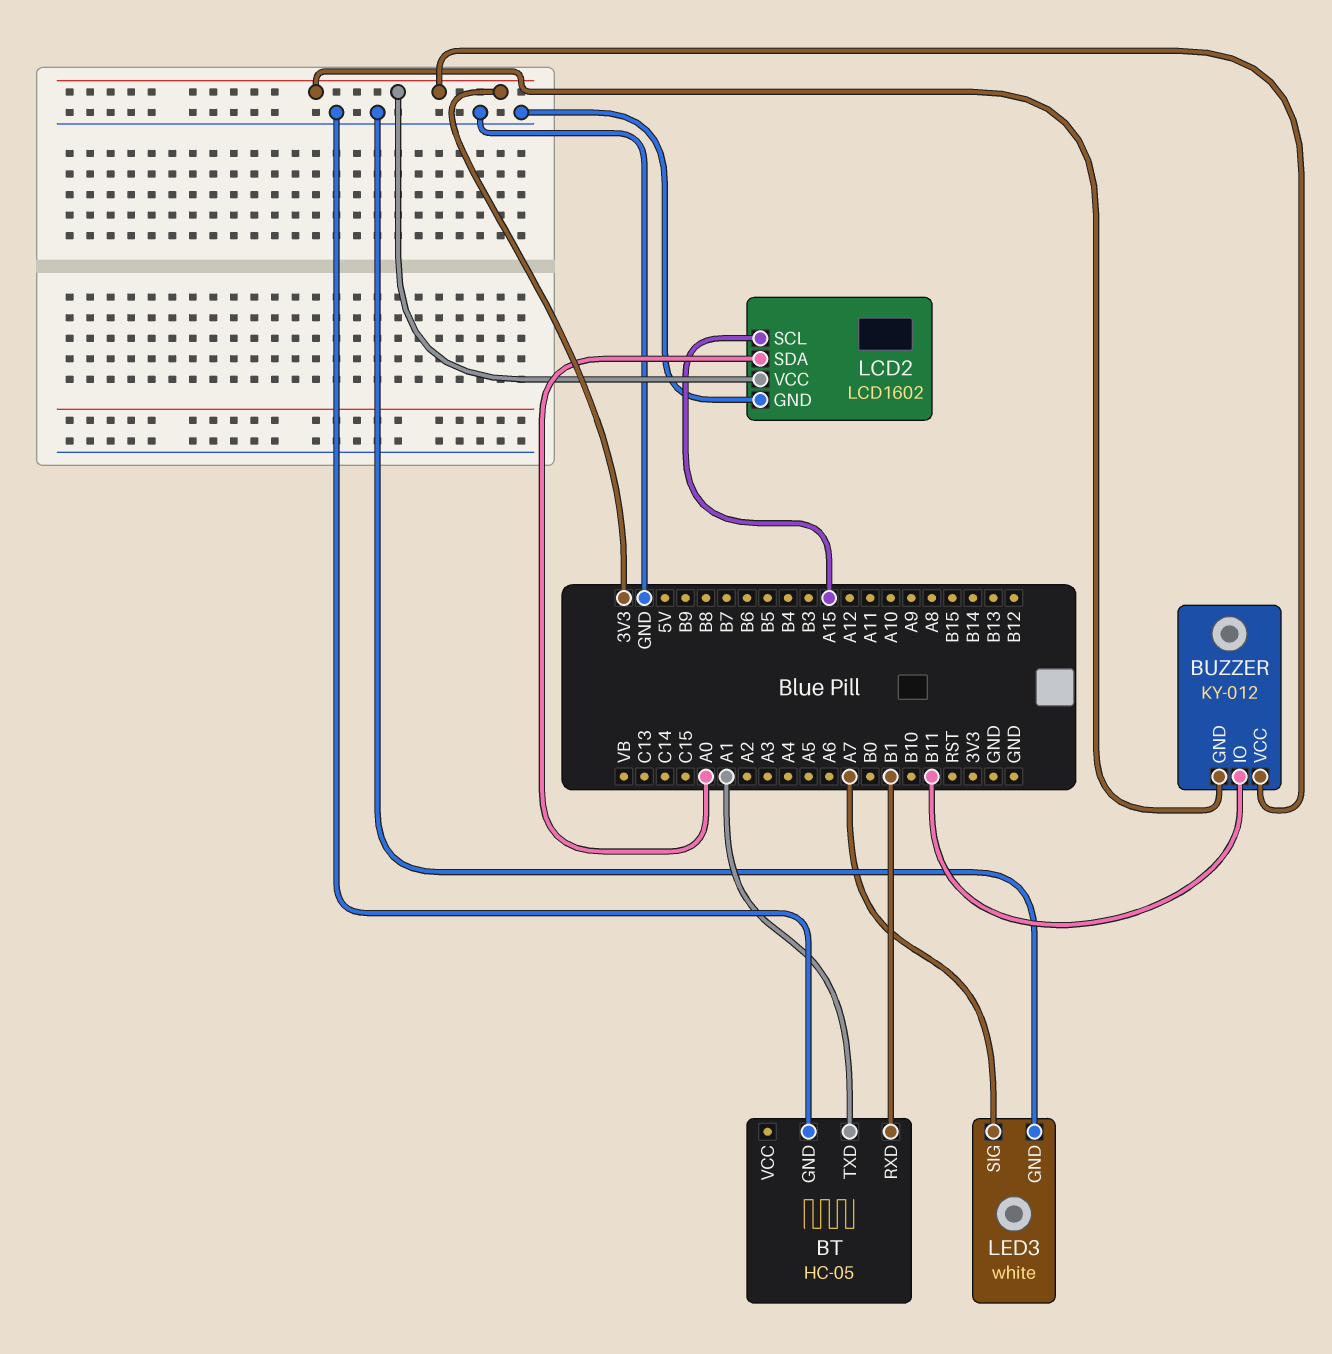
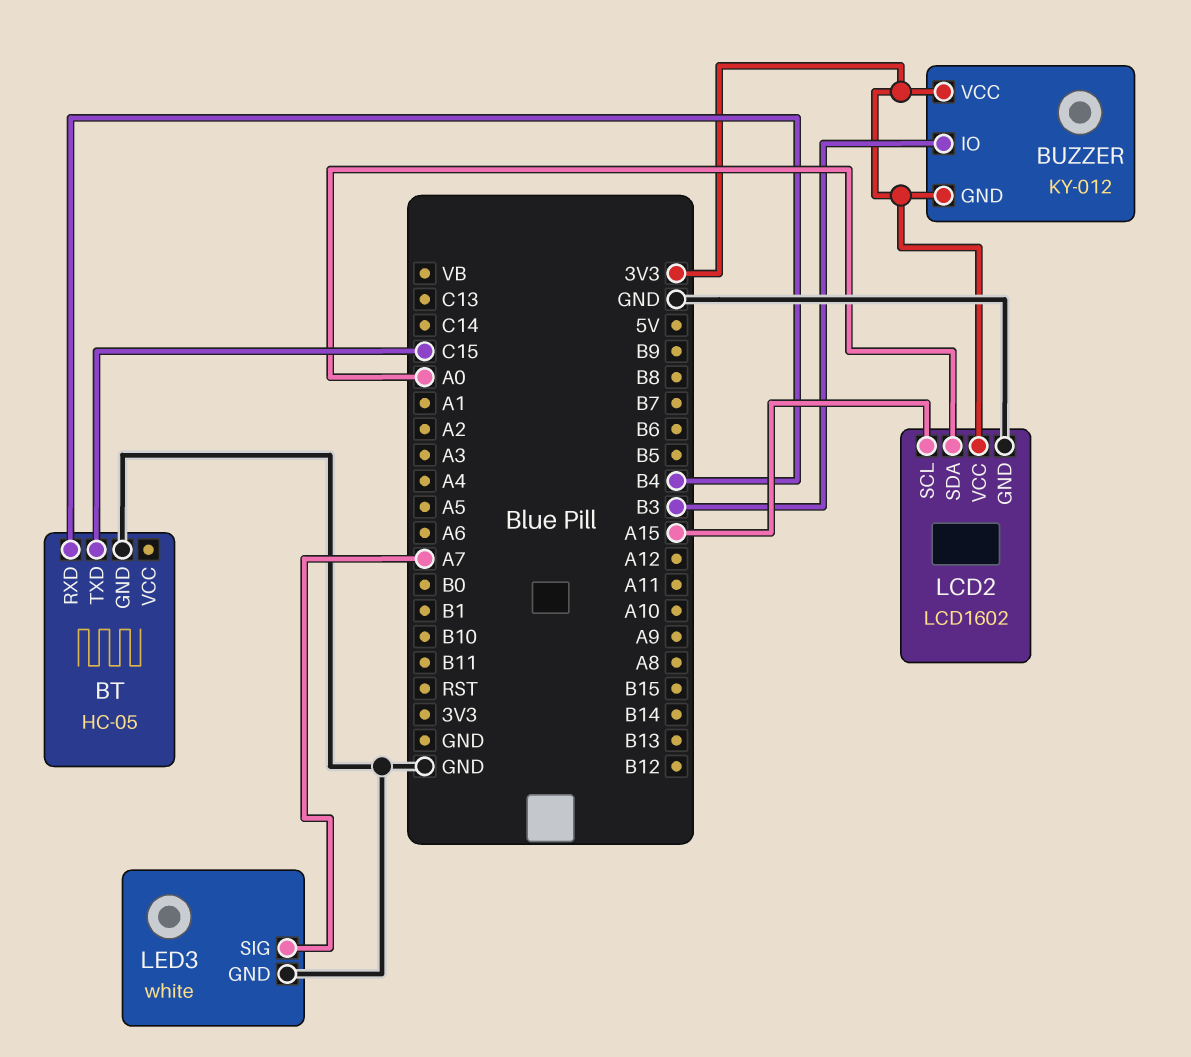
BT pin RXD: B1 -> B4
BT pin TXD: A1 -> C15
BUZZER pin IO: B11 -> B3

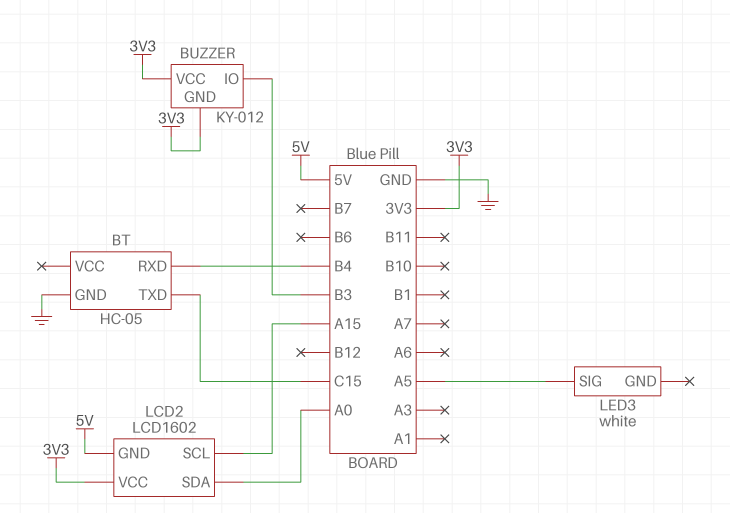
LCD2 pin GND: GND -> 5V
LED3 pin GND: GND -> none
LED3 pin SIG: A7 -> A5

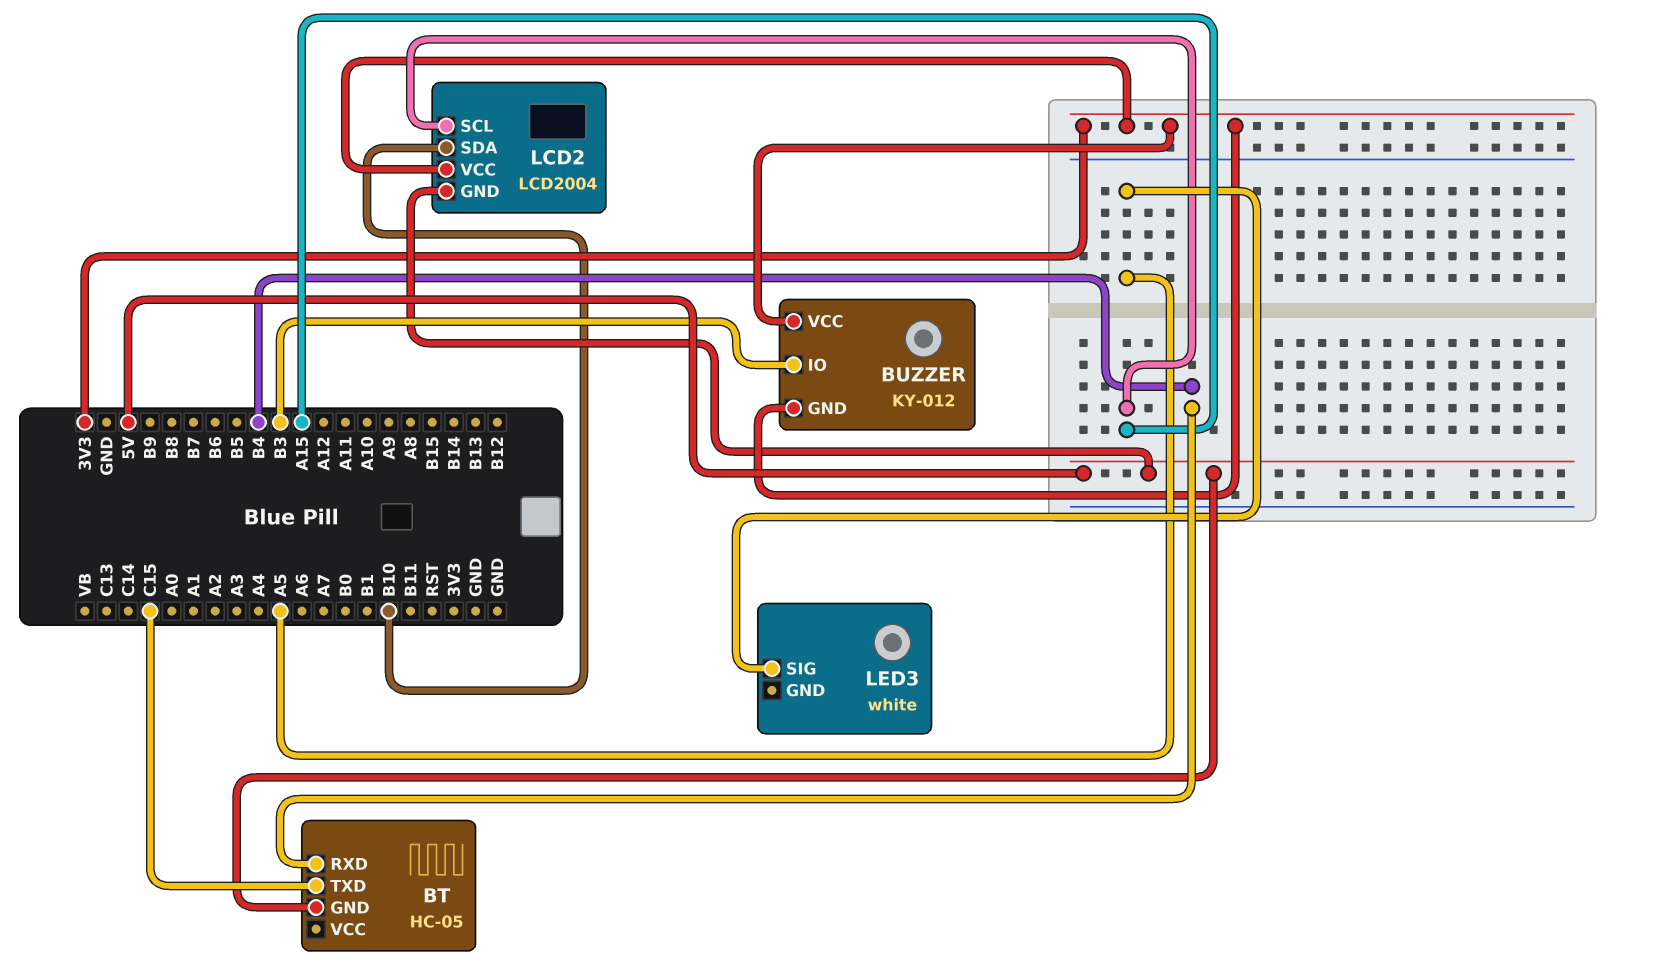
BT pin GND: GND -> 5V
LCD2: LCD1602 -> LCD2004
LCD2 pin SDA: A0 -> B10

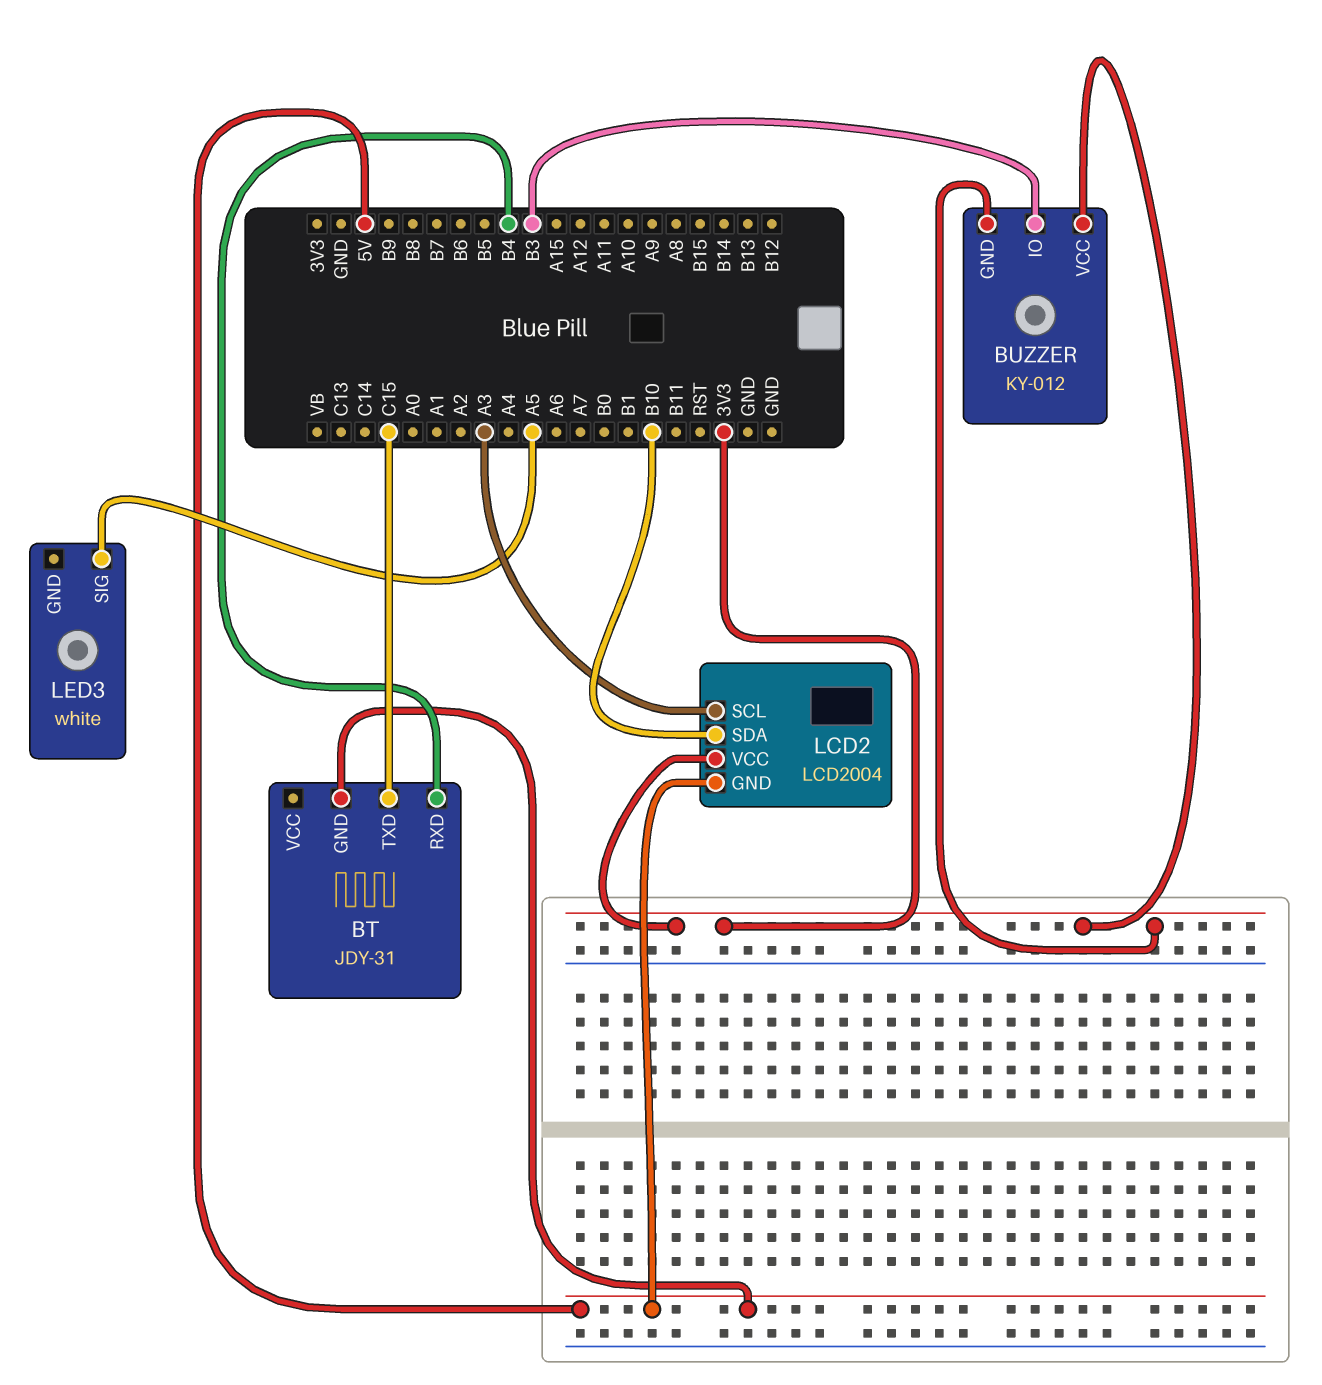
BT: HC-05 -> JDY-31
LCD2 pin SCL: A15 -> A3

